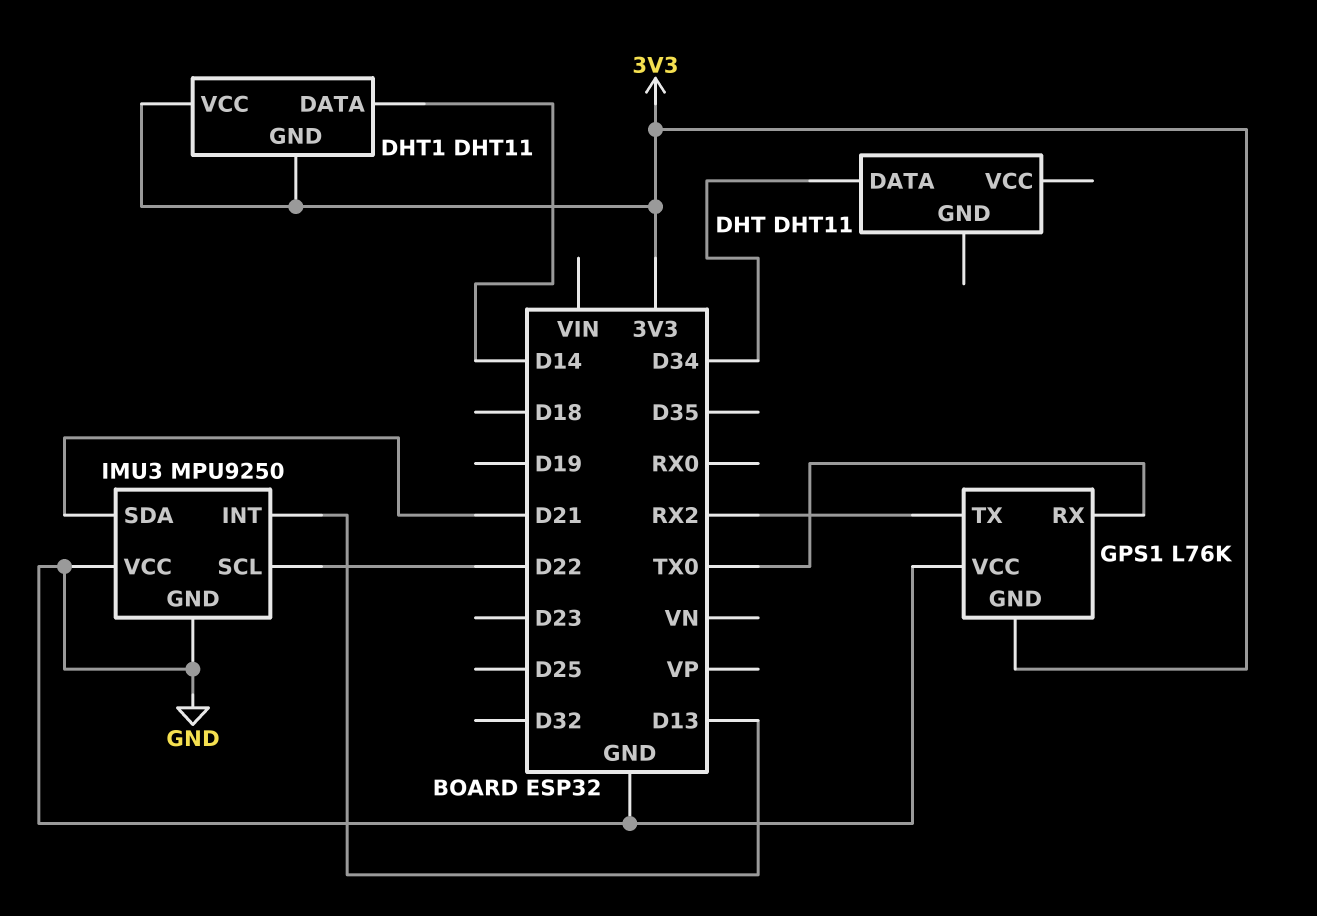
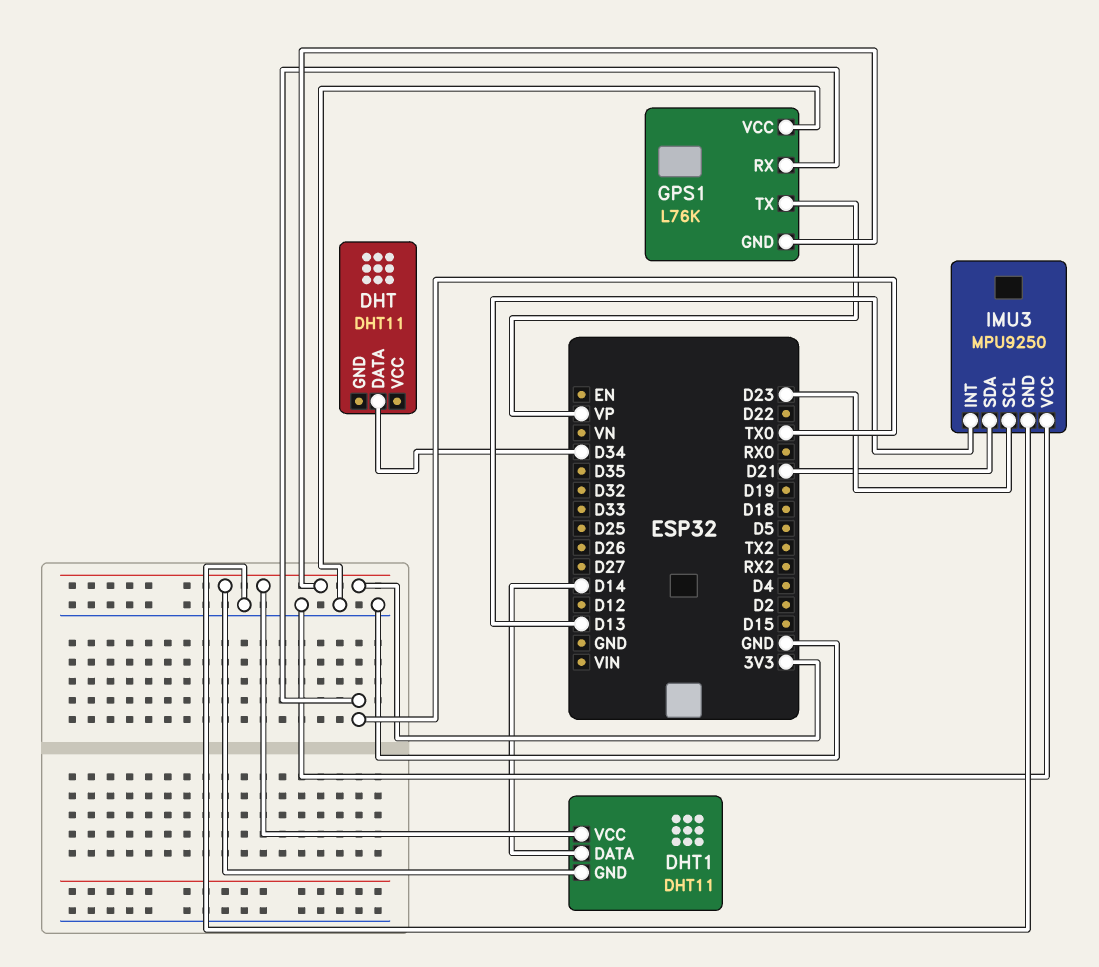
GPS1 pin TX: RX2 -> VP
IMU3 pin SCL: D22 -> D23

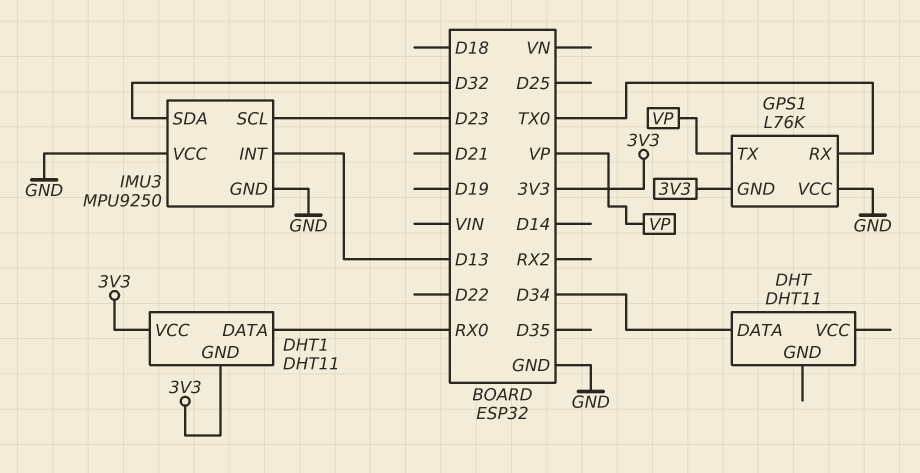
DHT1 pin DATA: D14 -> RX0
IMU3 pin SDA: D21 -> D32

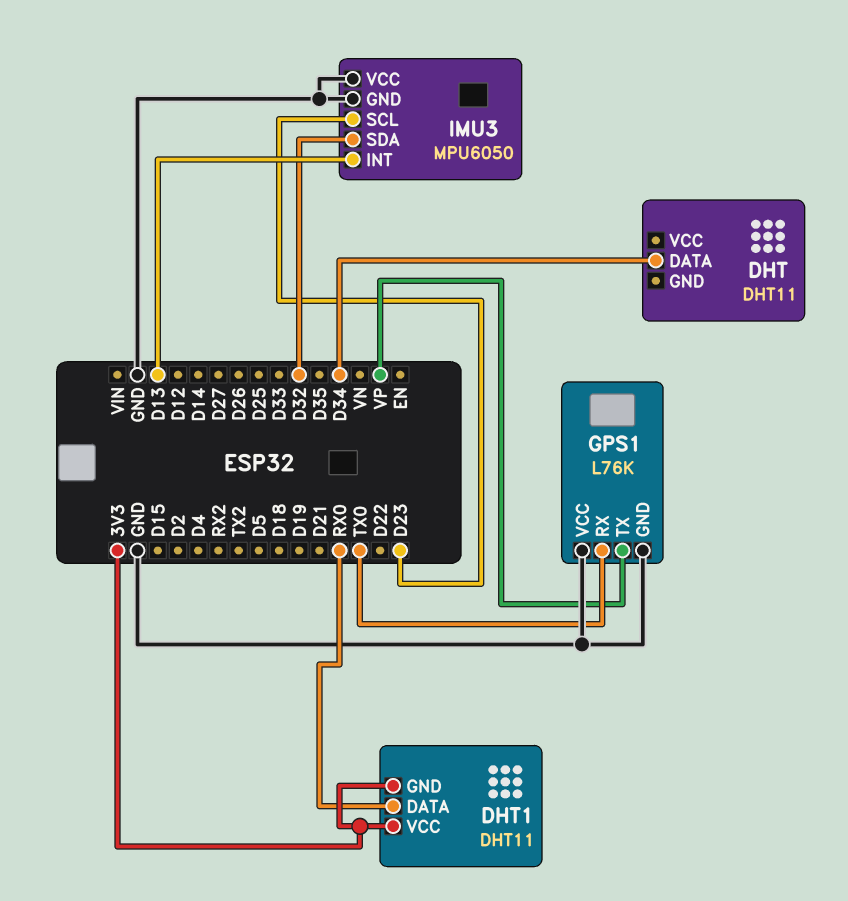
GPS1 pin GND: 3V3 -> GND
IMU3: MPU9250 -> MPU6050

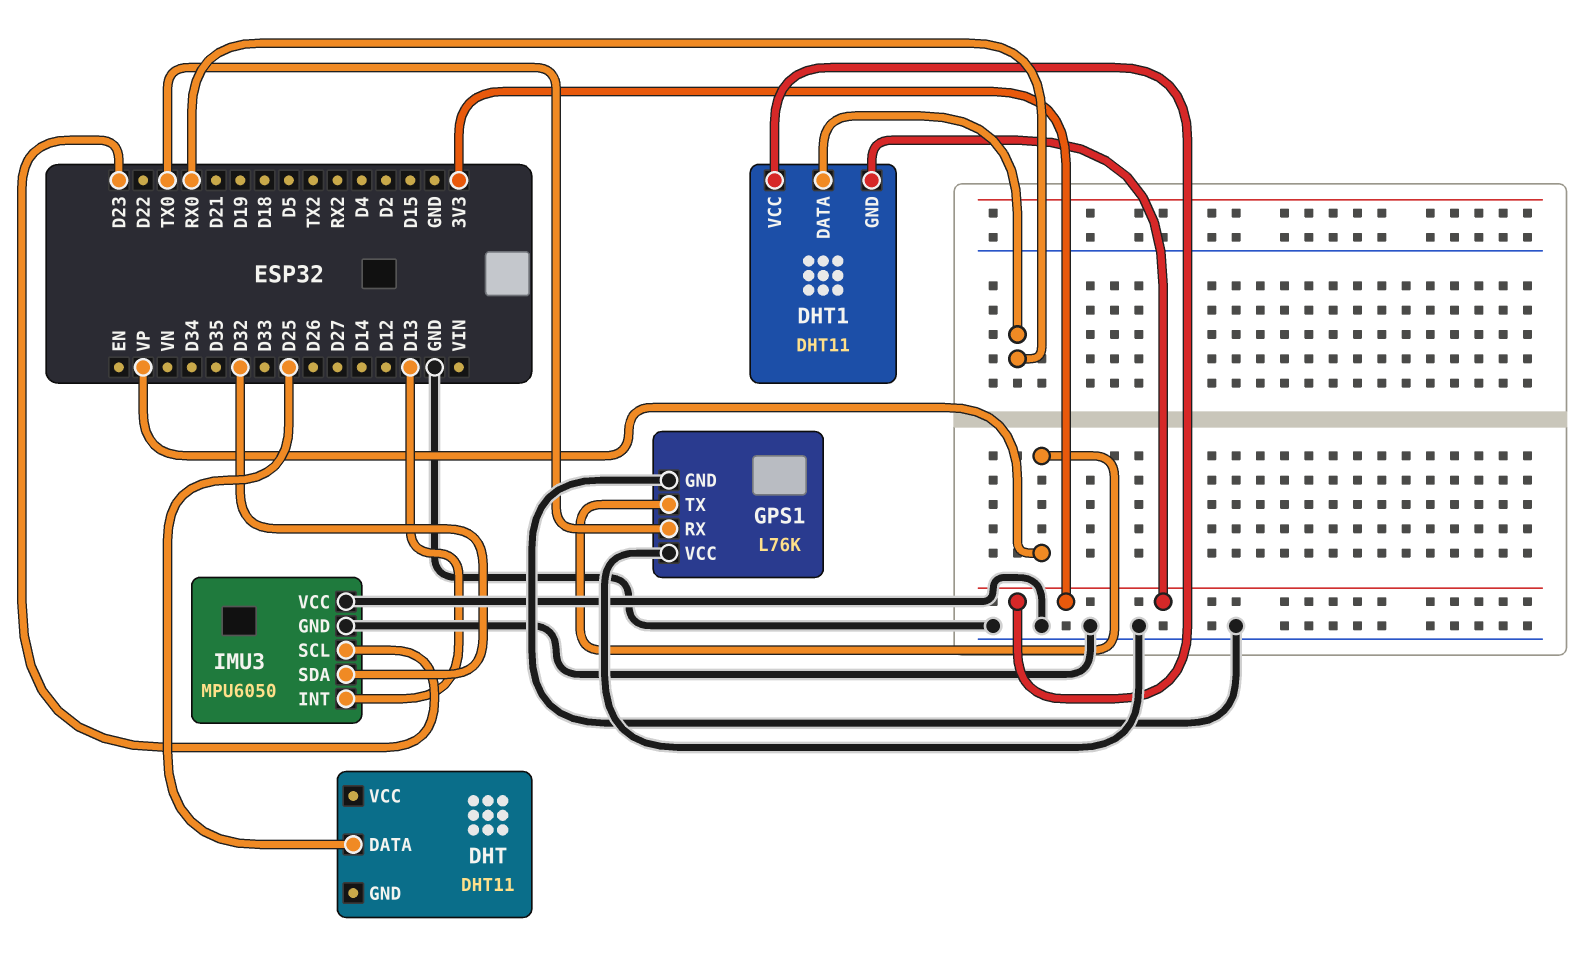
DHT pin DATA: D34 -> D25

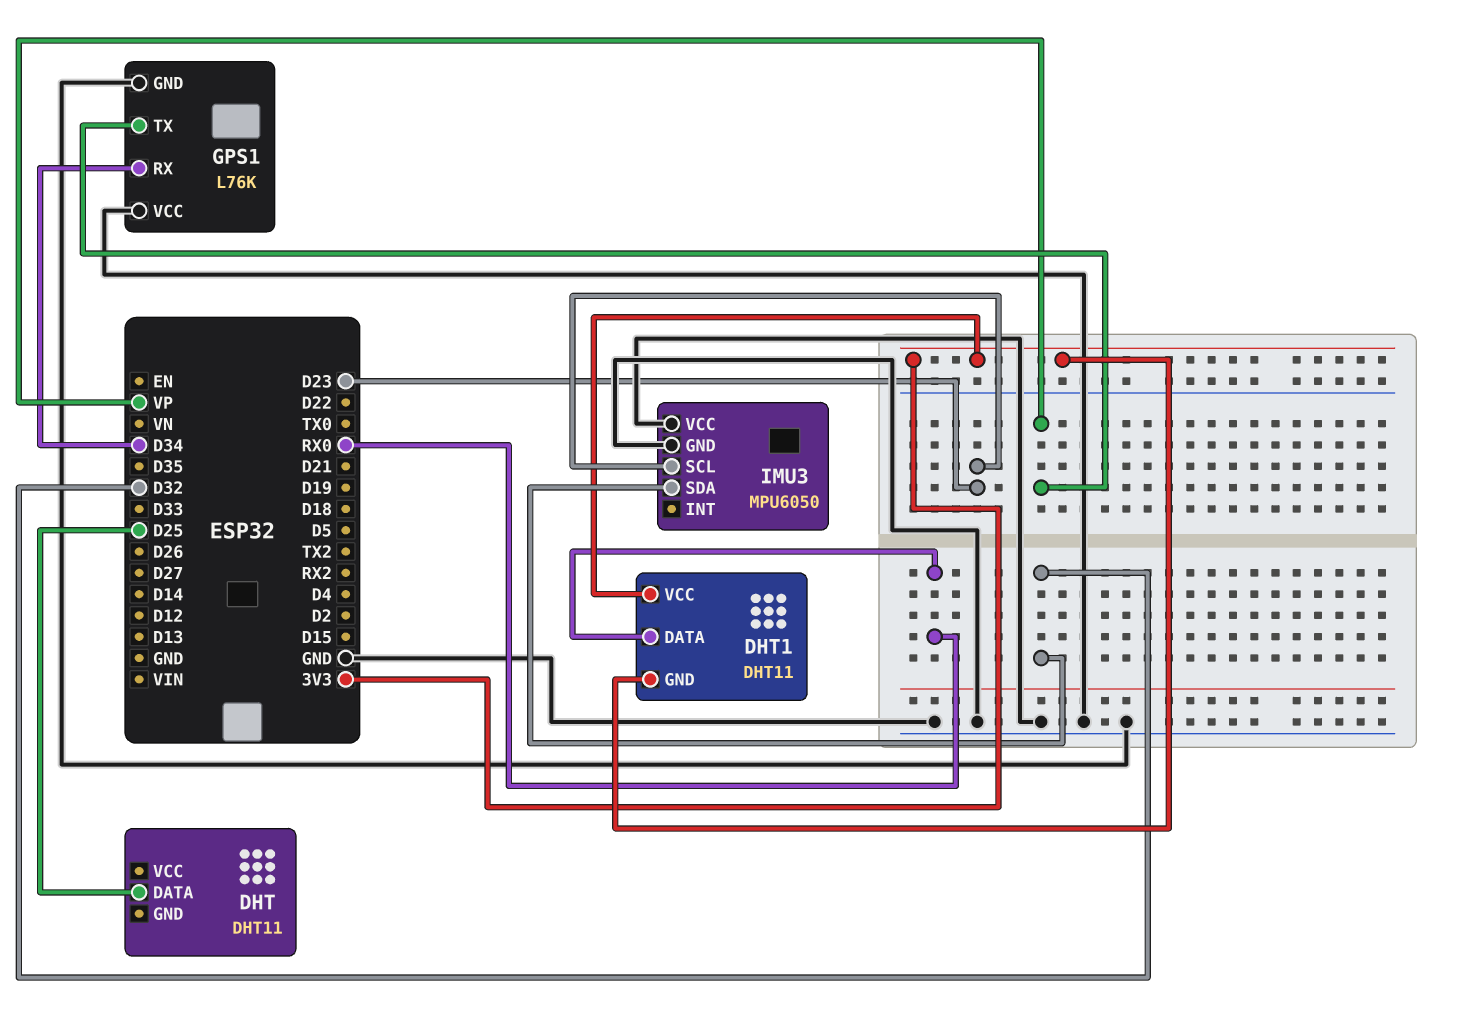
GPS1 pin RX: TX0 -> D34
IMU3 pin INT: D13 -> none

